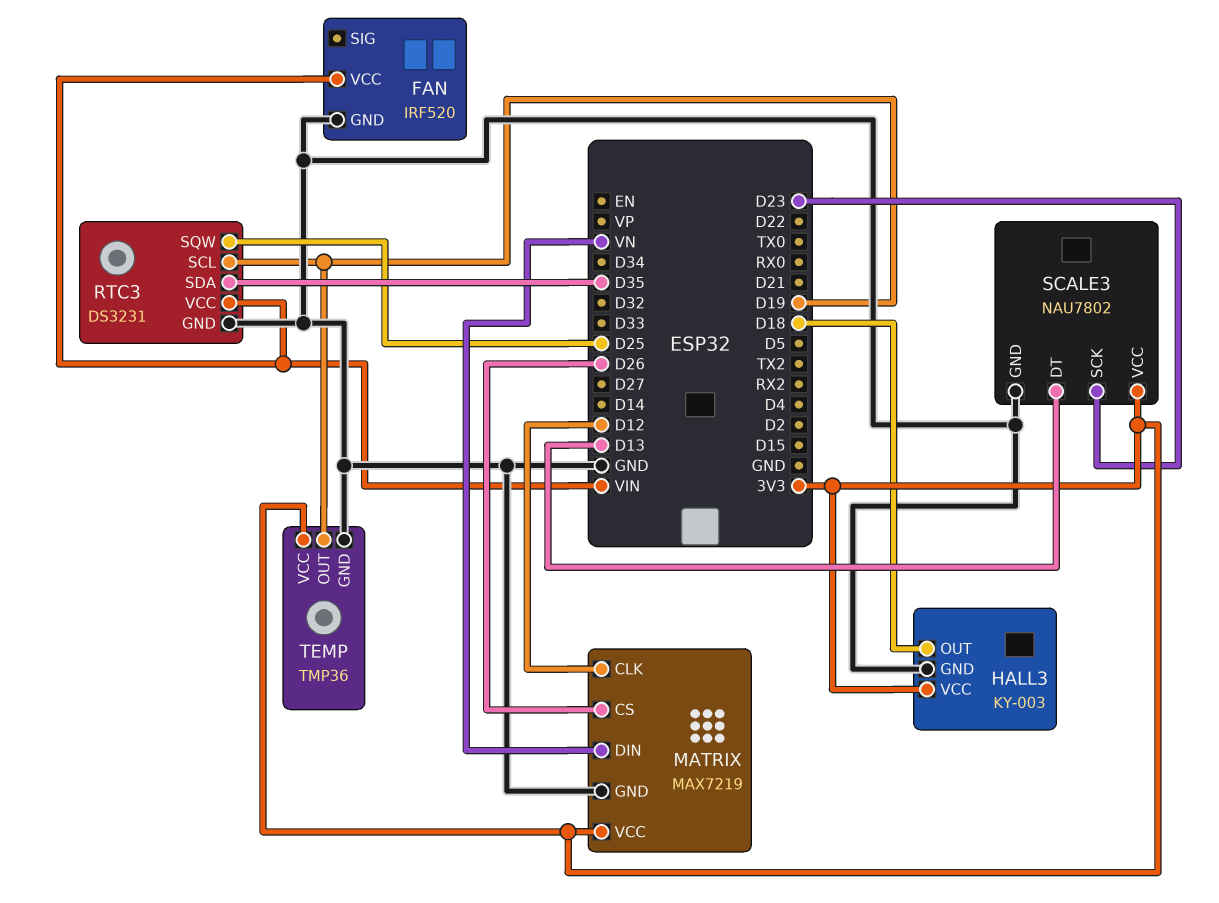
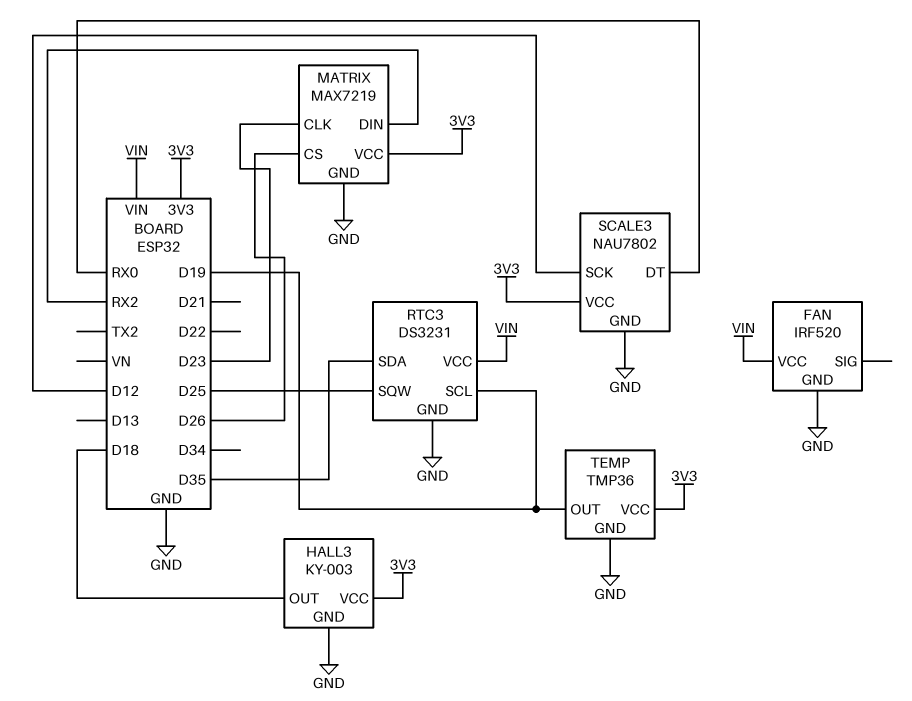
MATRIX pin CLK: D12 -> D23
MATRIX pin DIN: VN -> RX2
SCALE3 pin DT: D13 -> RX0
SCALE3 pin SCK: D23 -> D12

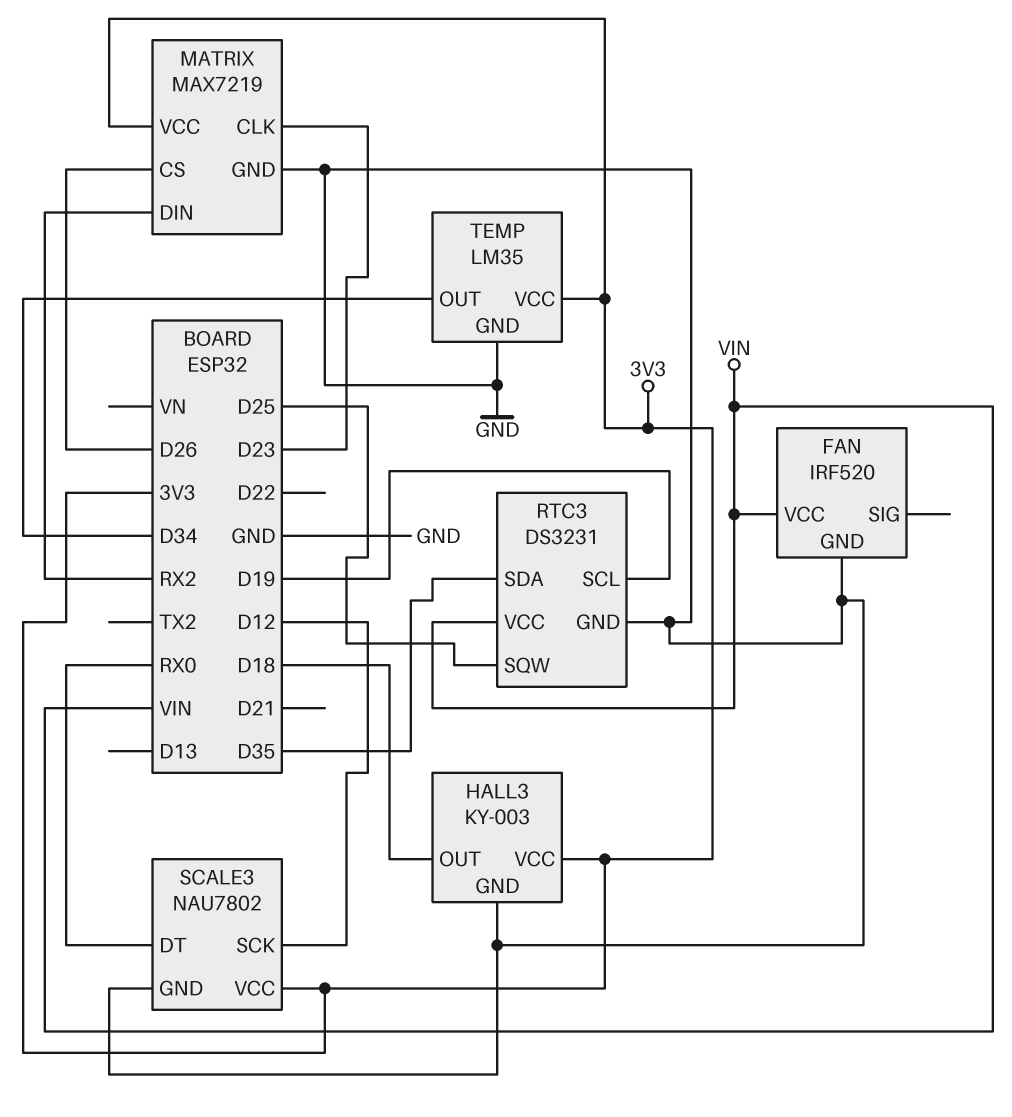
TEMP: TMP36 -> LM35
TEMP pin OUT: D19 -> D34

